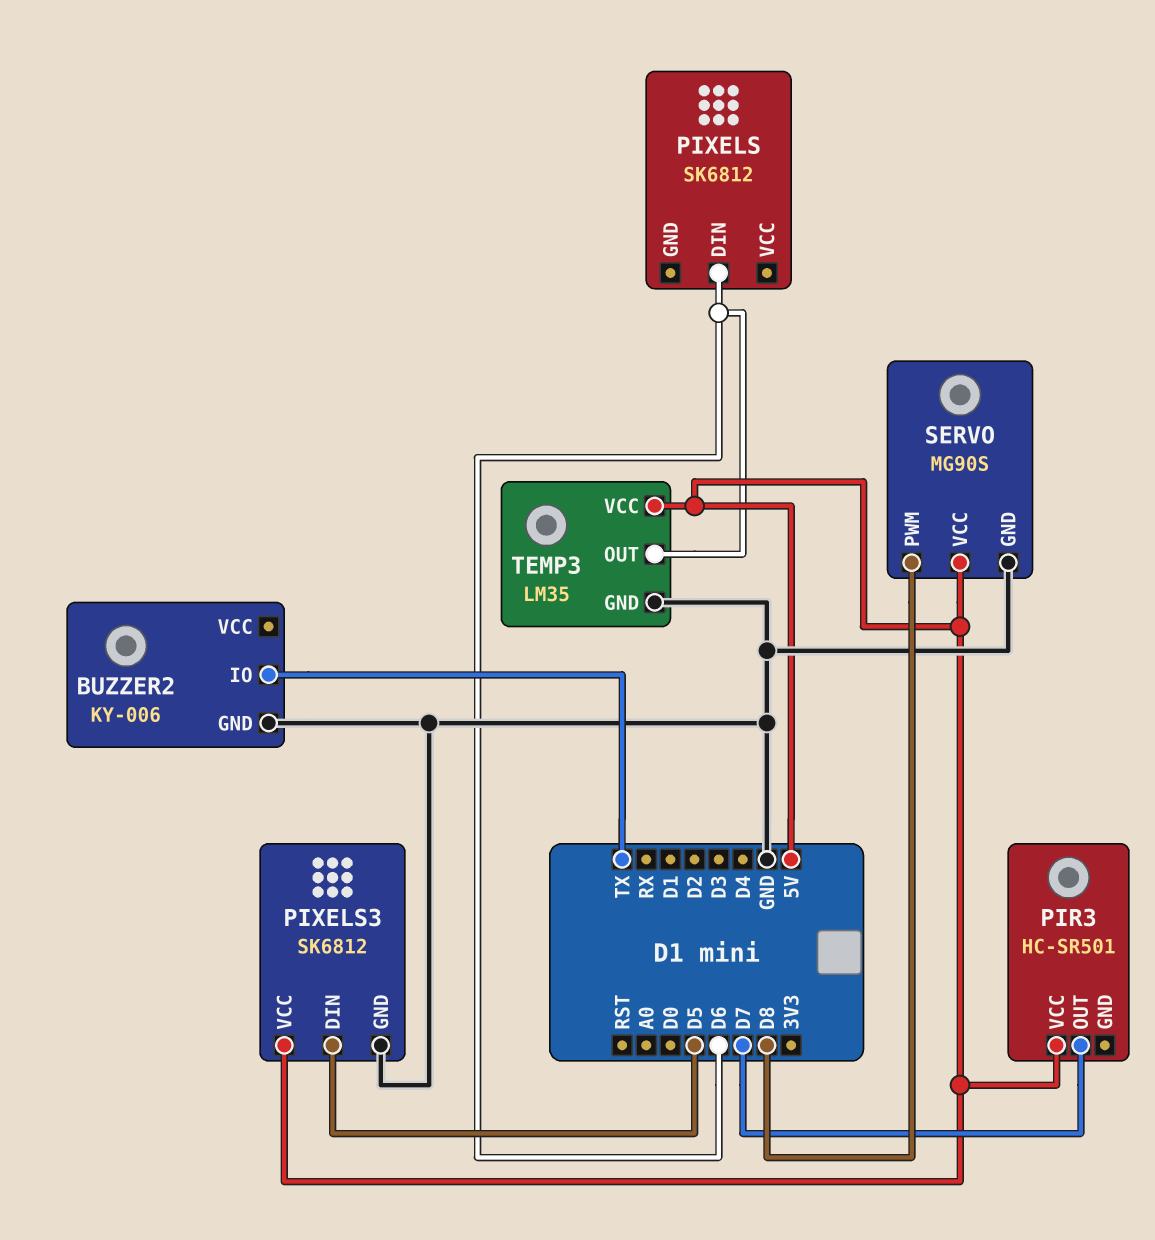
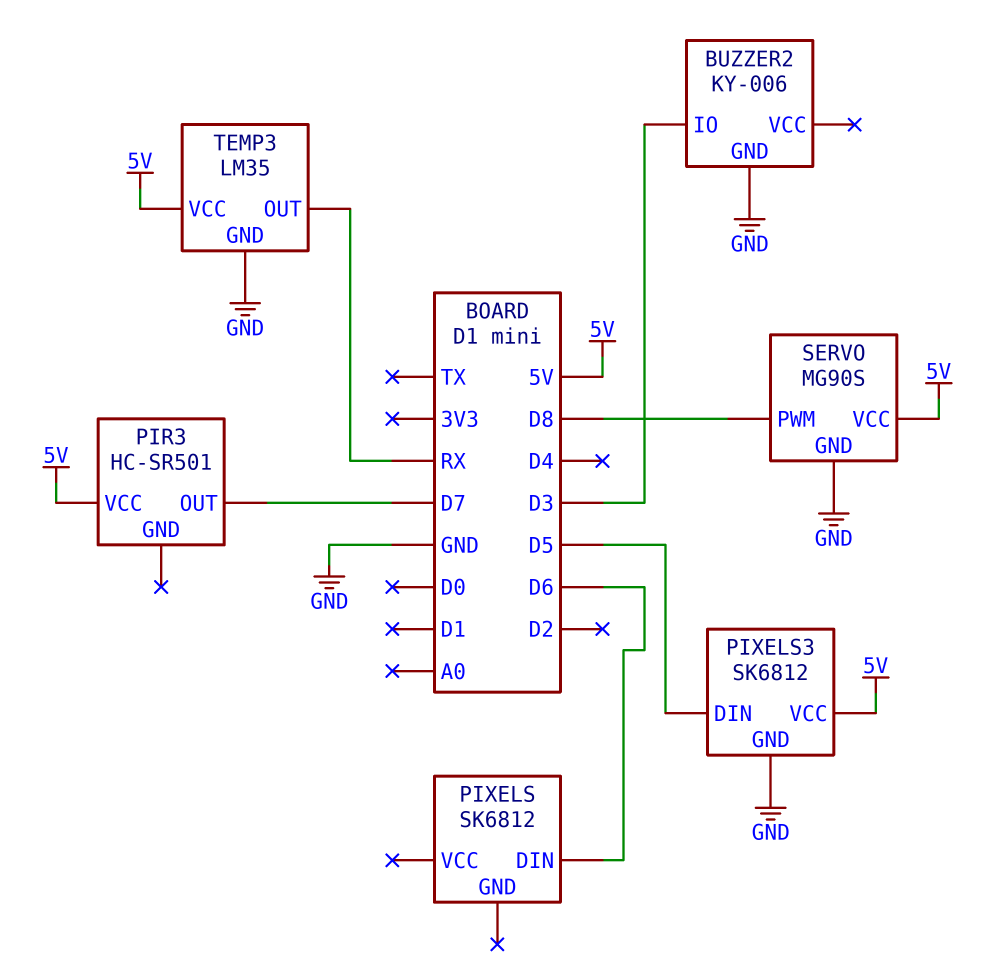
BUZZER2 pin IO: TX -> D3
TEMP3 pin OUT: D6 -> RX

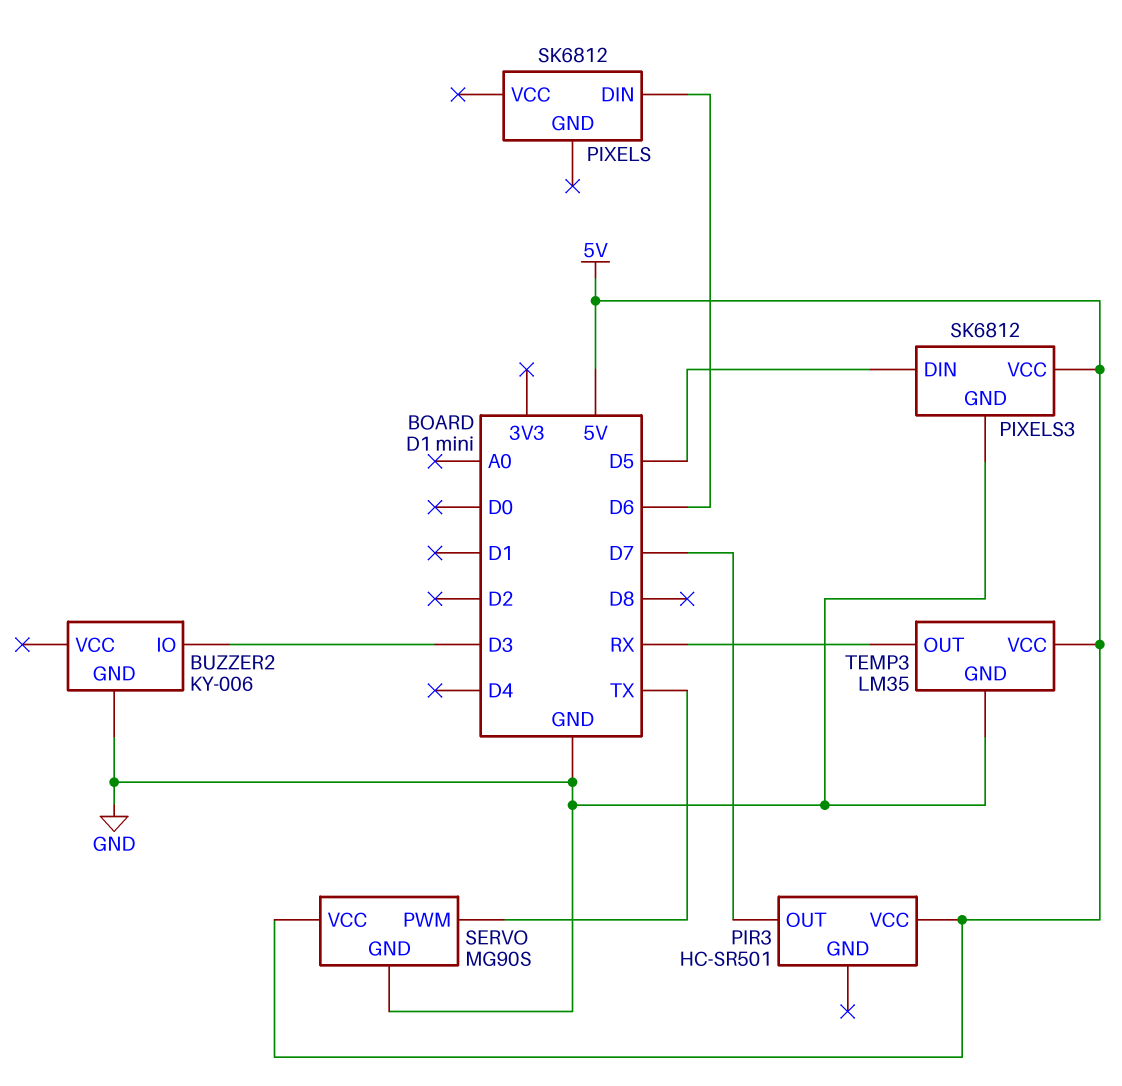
SERVO pin PWM: D8 -> TX

